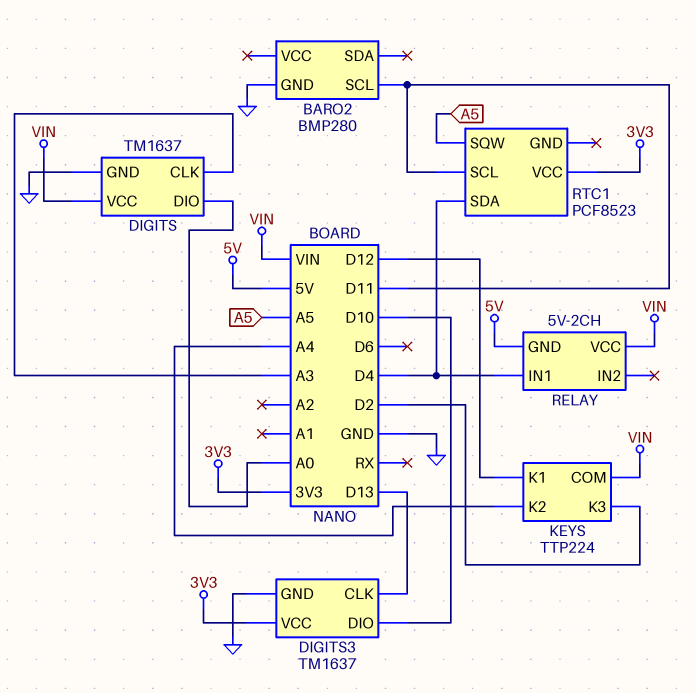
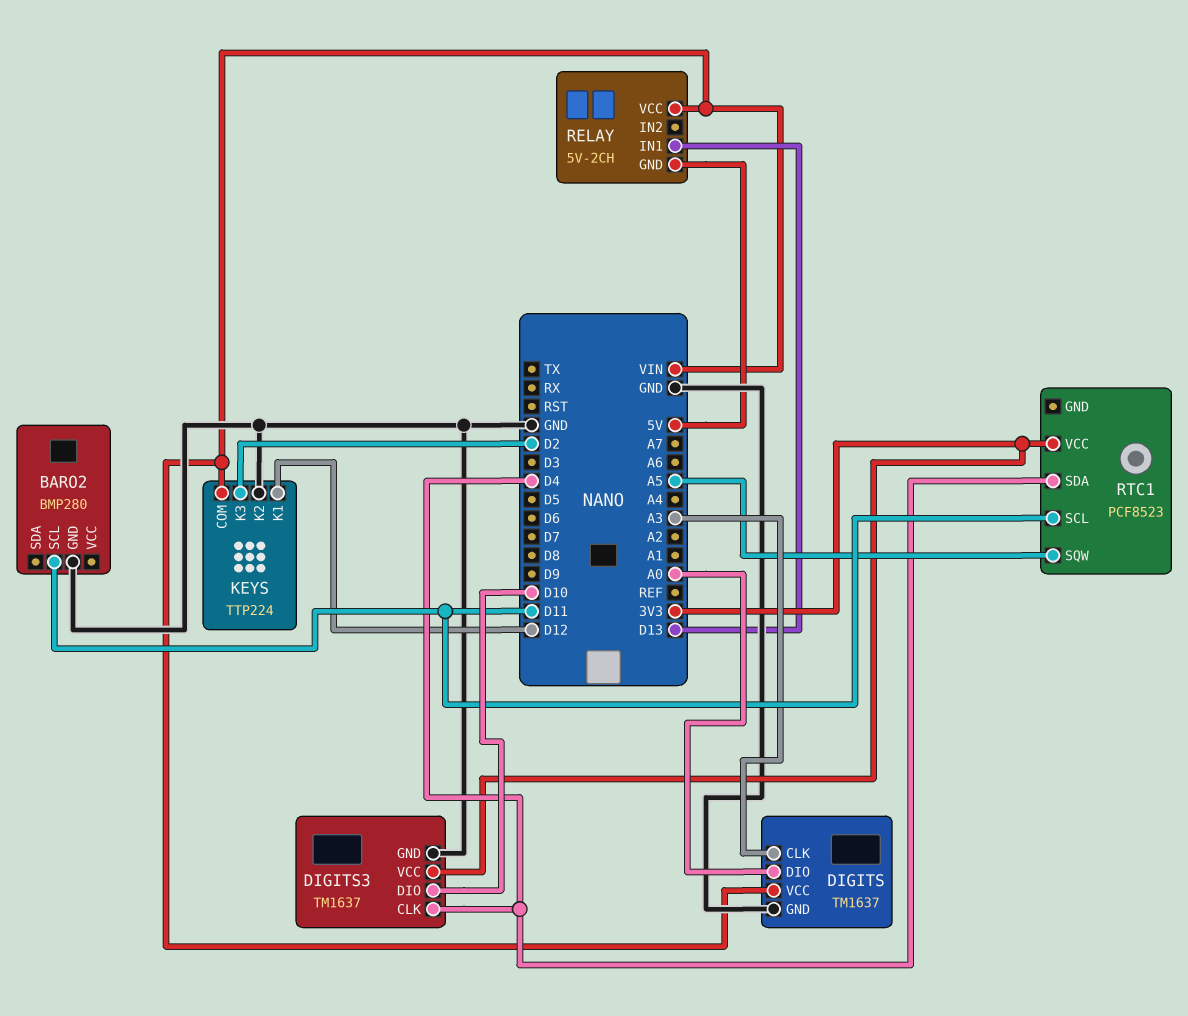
DIGITS3 pin CLK: D13 -> D4
KEYS pin K2: A4 -> GND
RELAY pin IN1: D4 -> D13

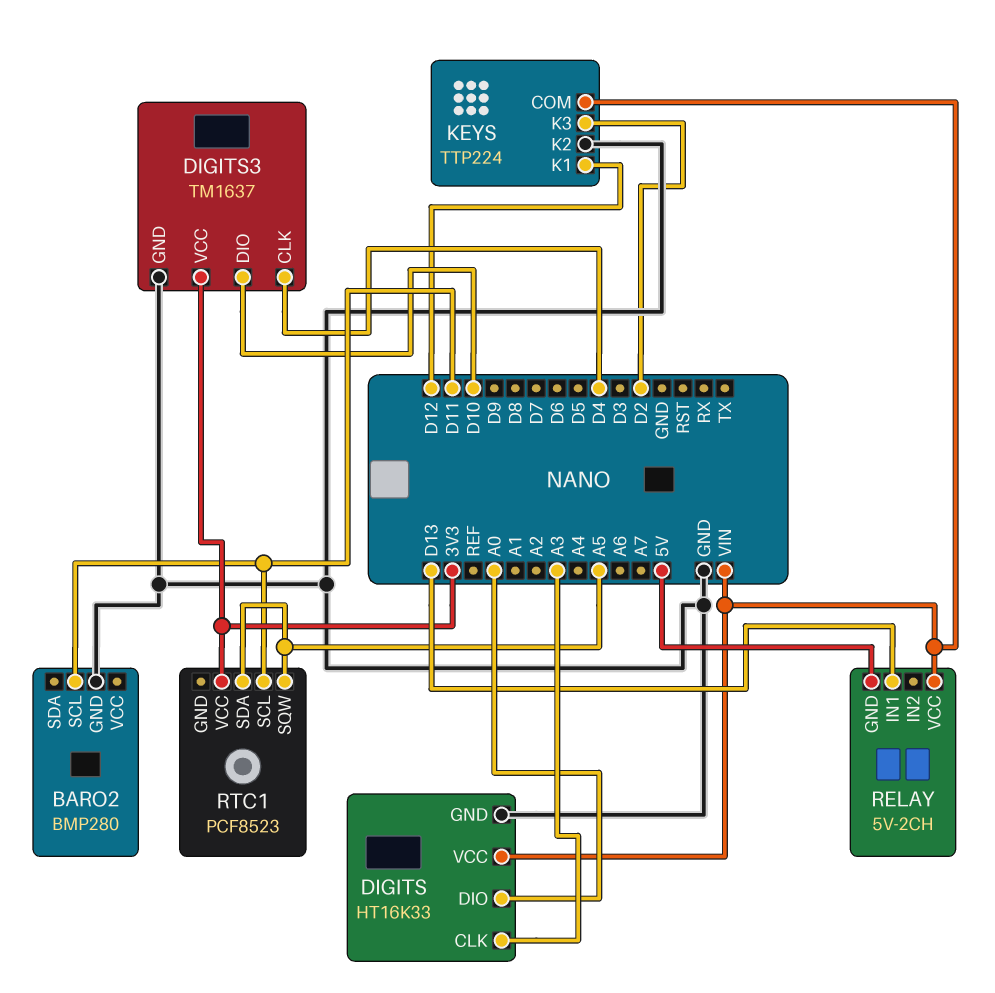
DIGITS: TM1637 -> HT16K33
RTC1 pin SDA: D4 -> A5

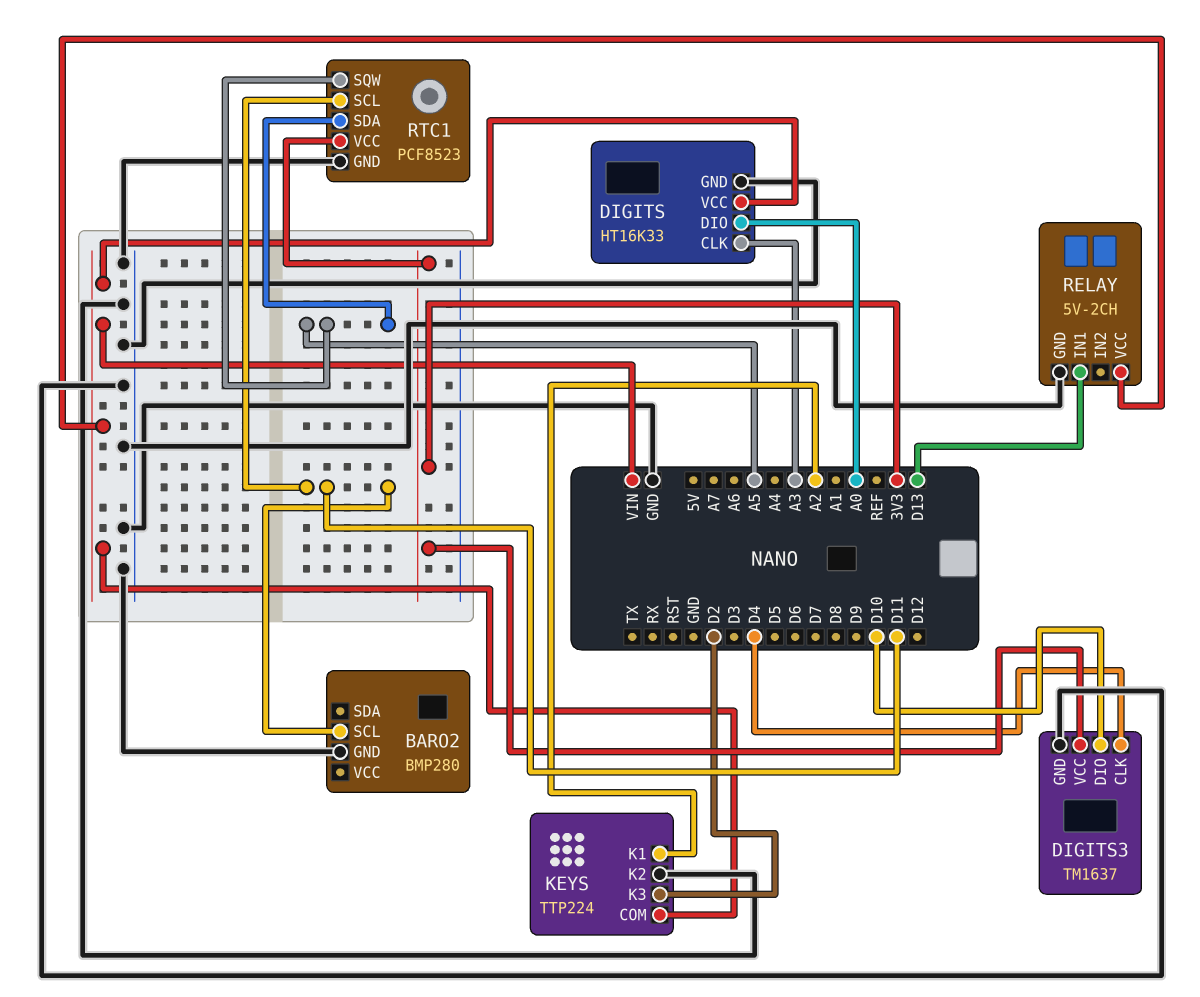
KEYS pin K1: D12 -> A2
RELAY pin GND: 5V -> GND
RTC1 pin GND: none -> GND

